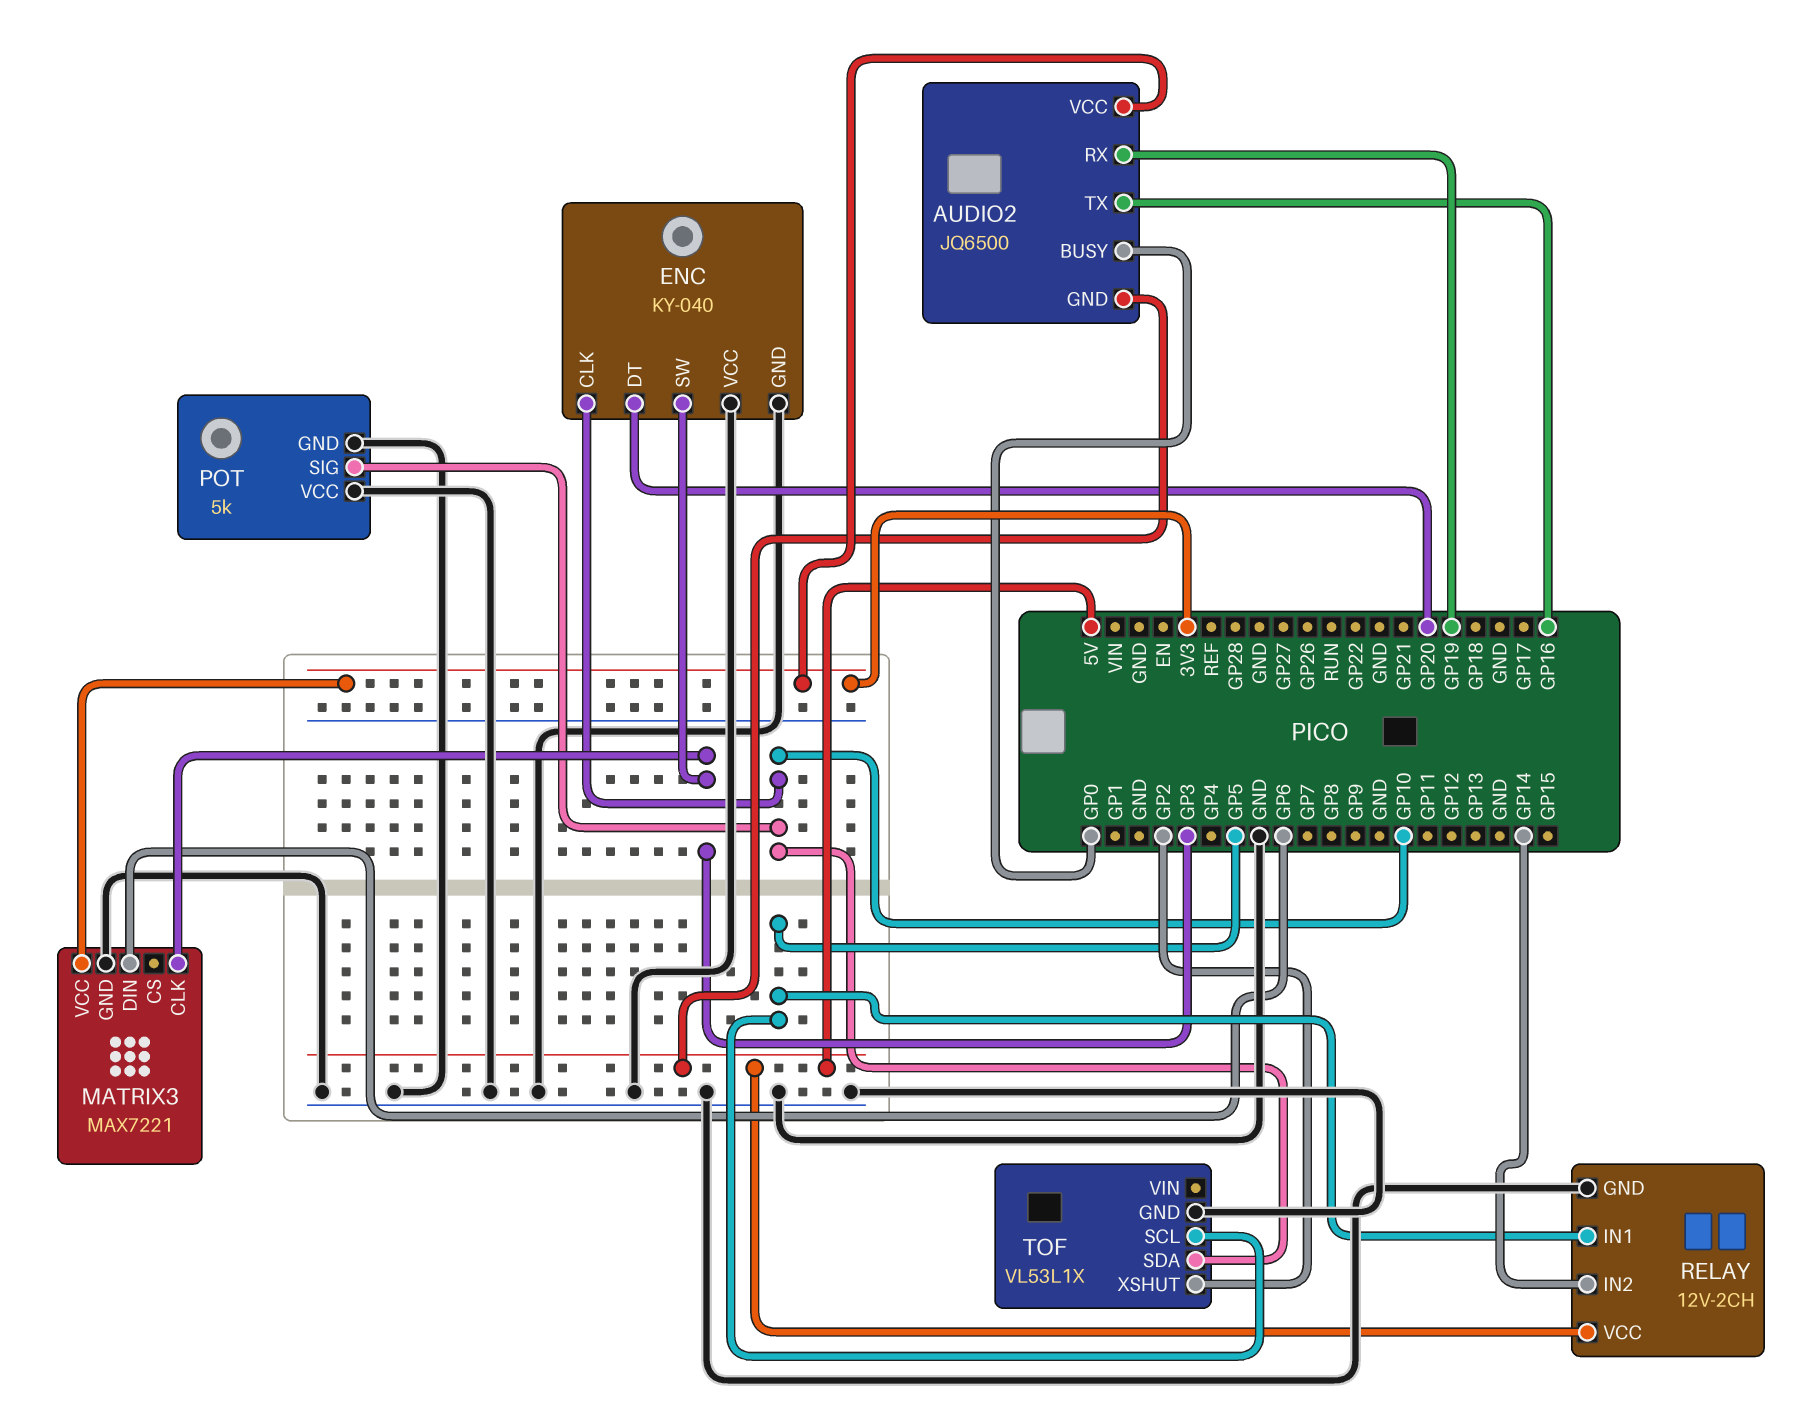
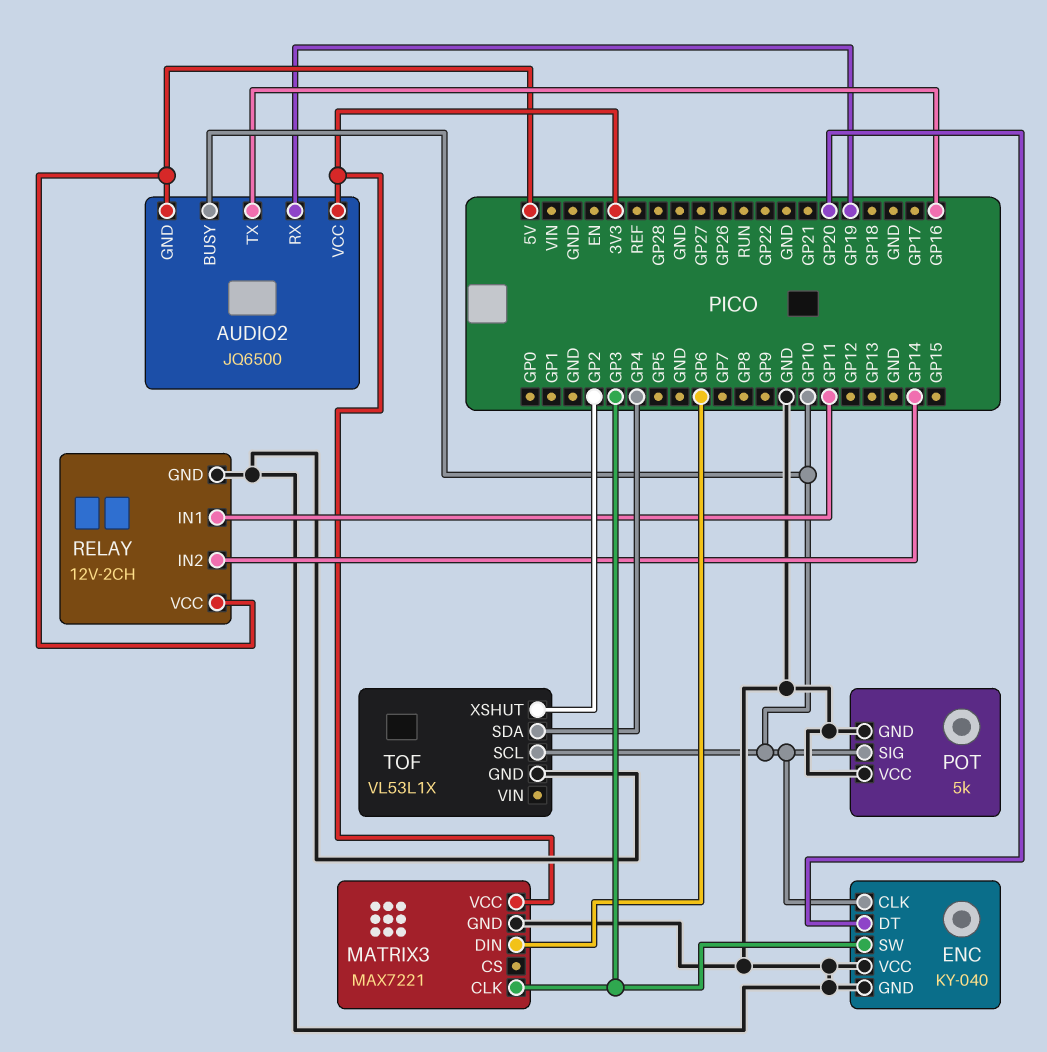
AUDIO2 pin BUSY: GP0 -> GP10
RELAY pin IN1: GP5 -> GP11
TOF pin SCL: GP5 -> GP10
TOF pin SDA: GP10 -> GP4

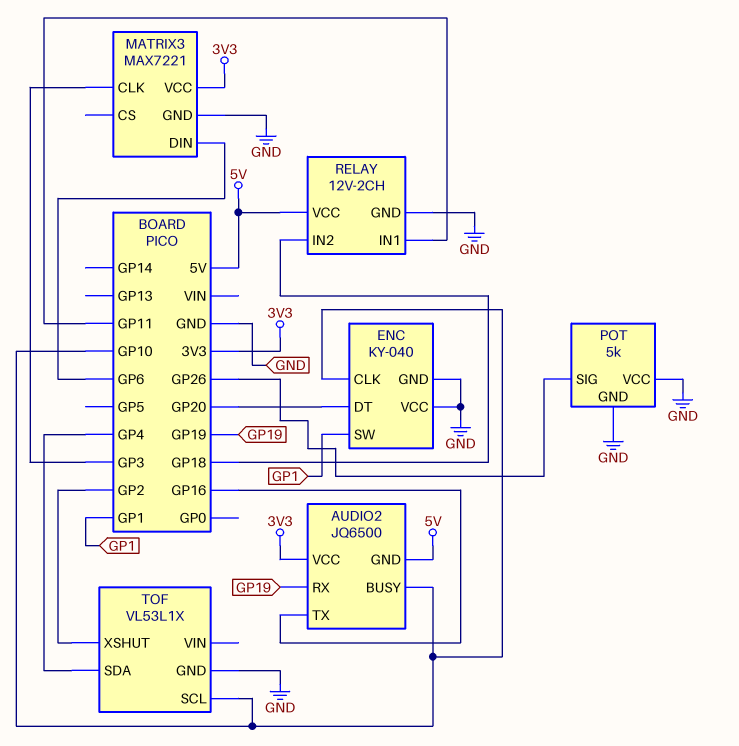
ENC pin SW: GP3 -> GP1
POT pin SIG: GP10 -> GP26
RELAY pin IN2: GP14 -> GP18

